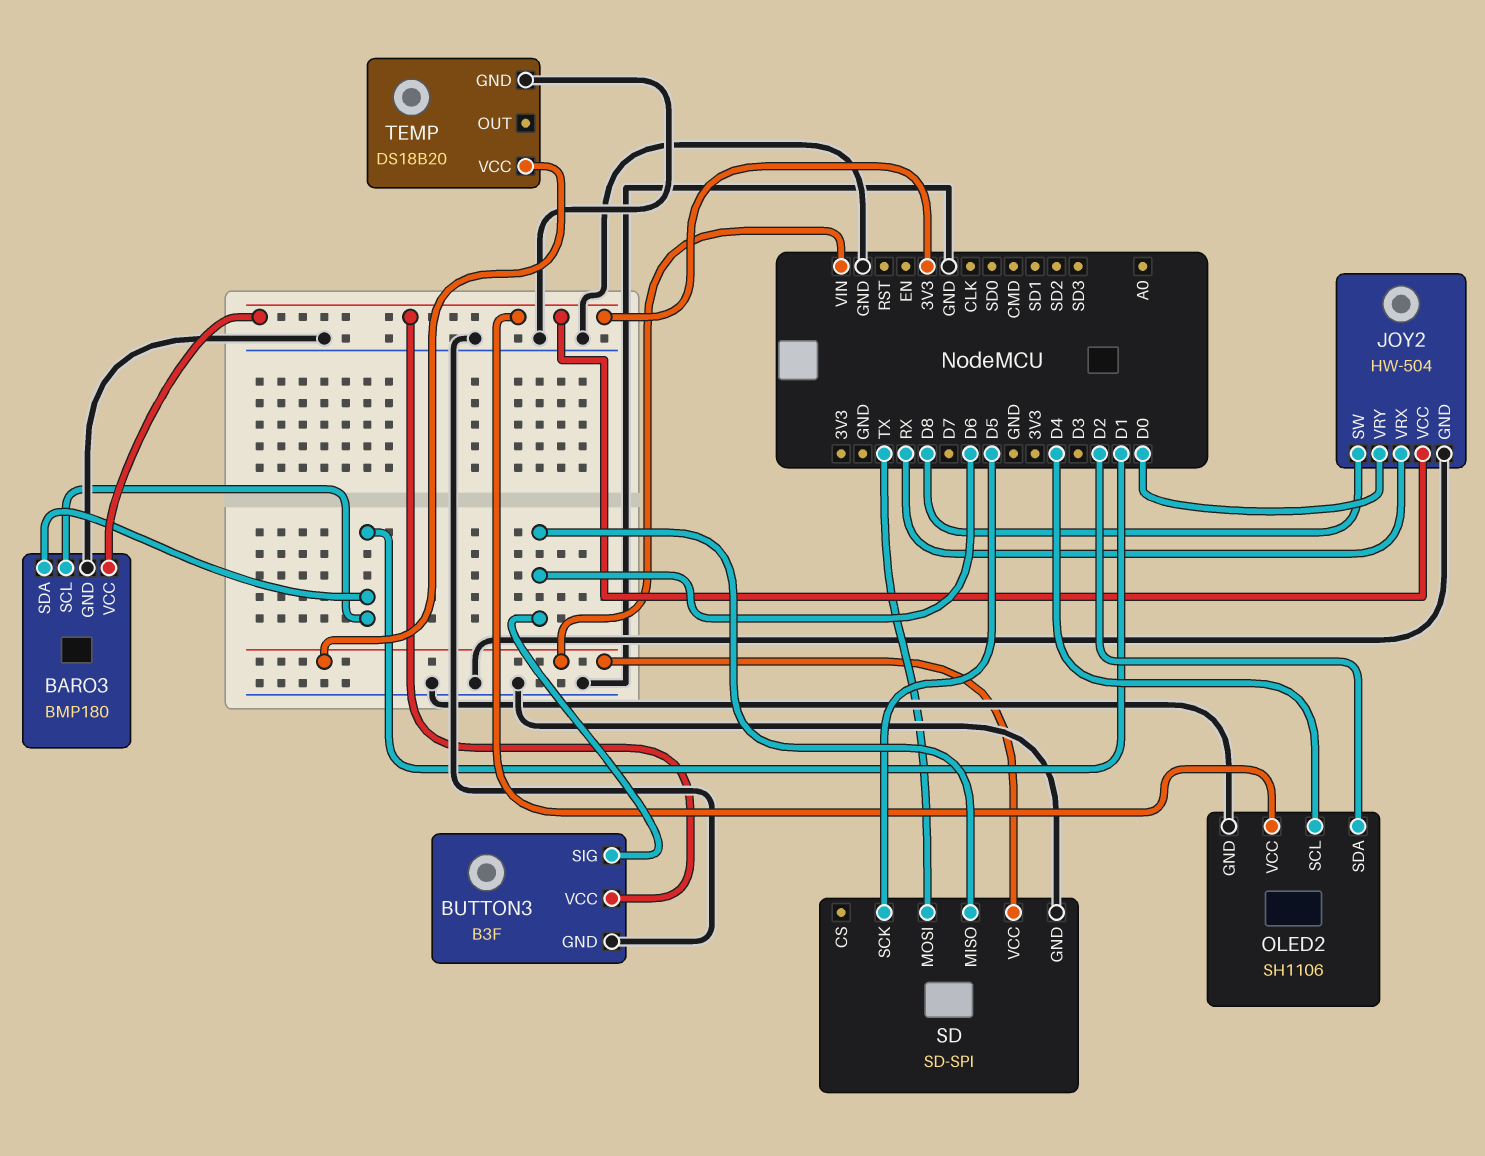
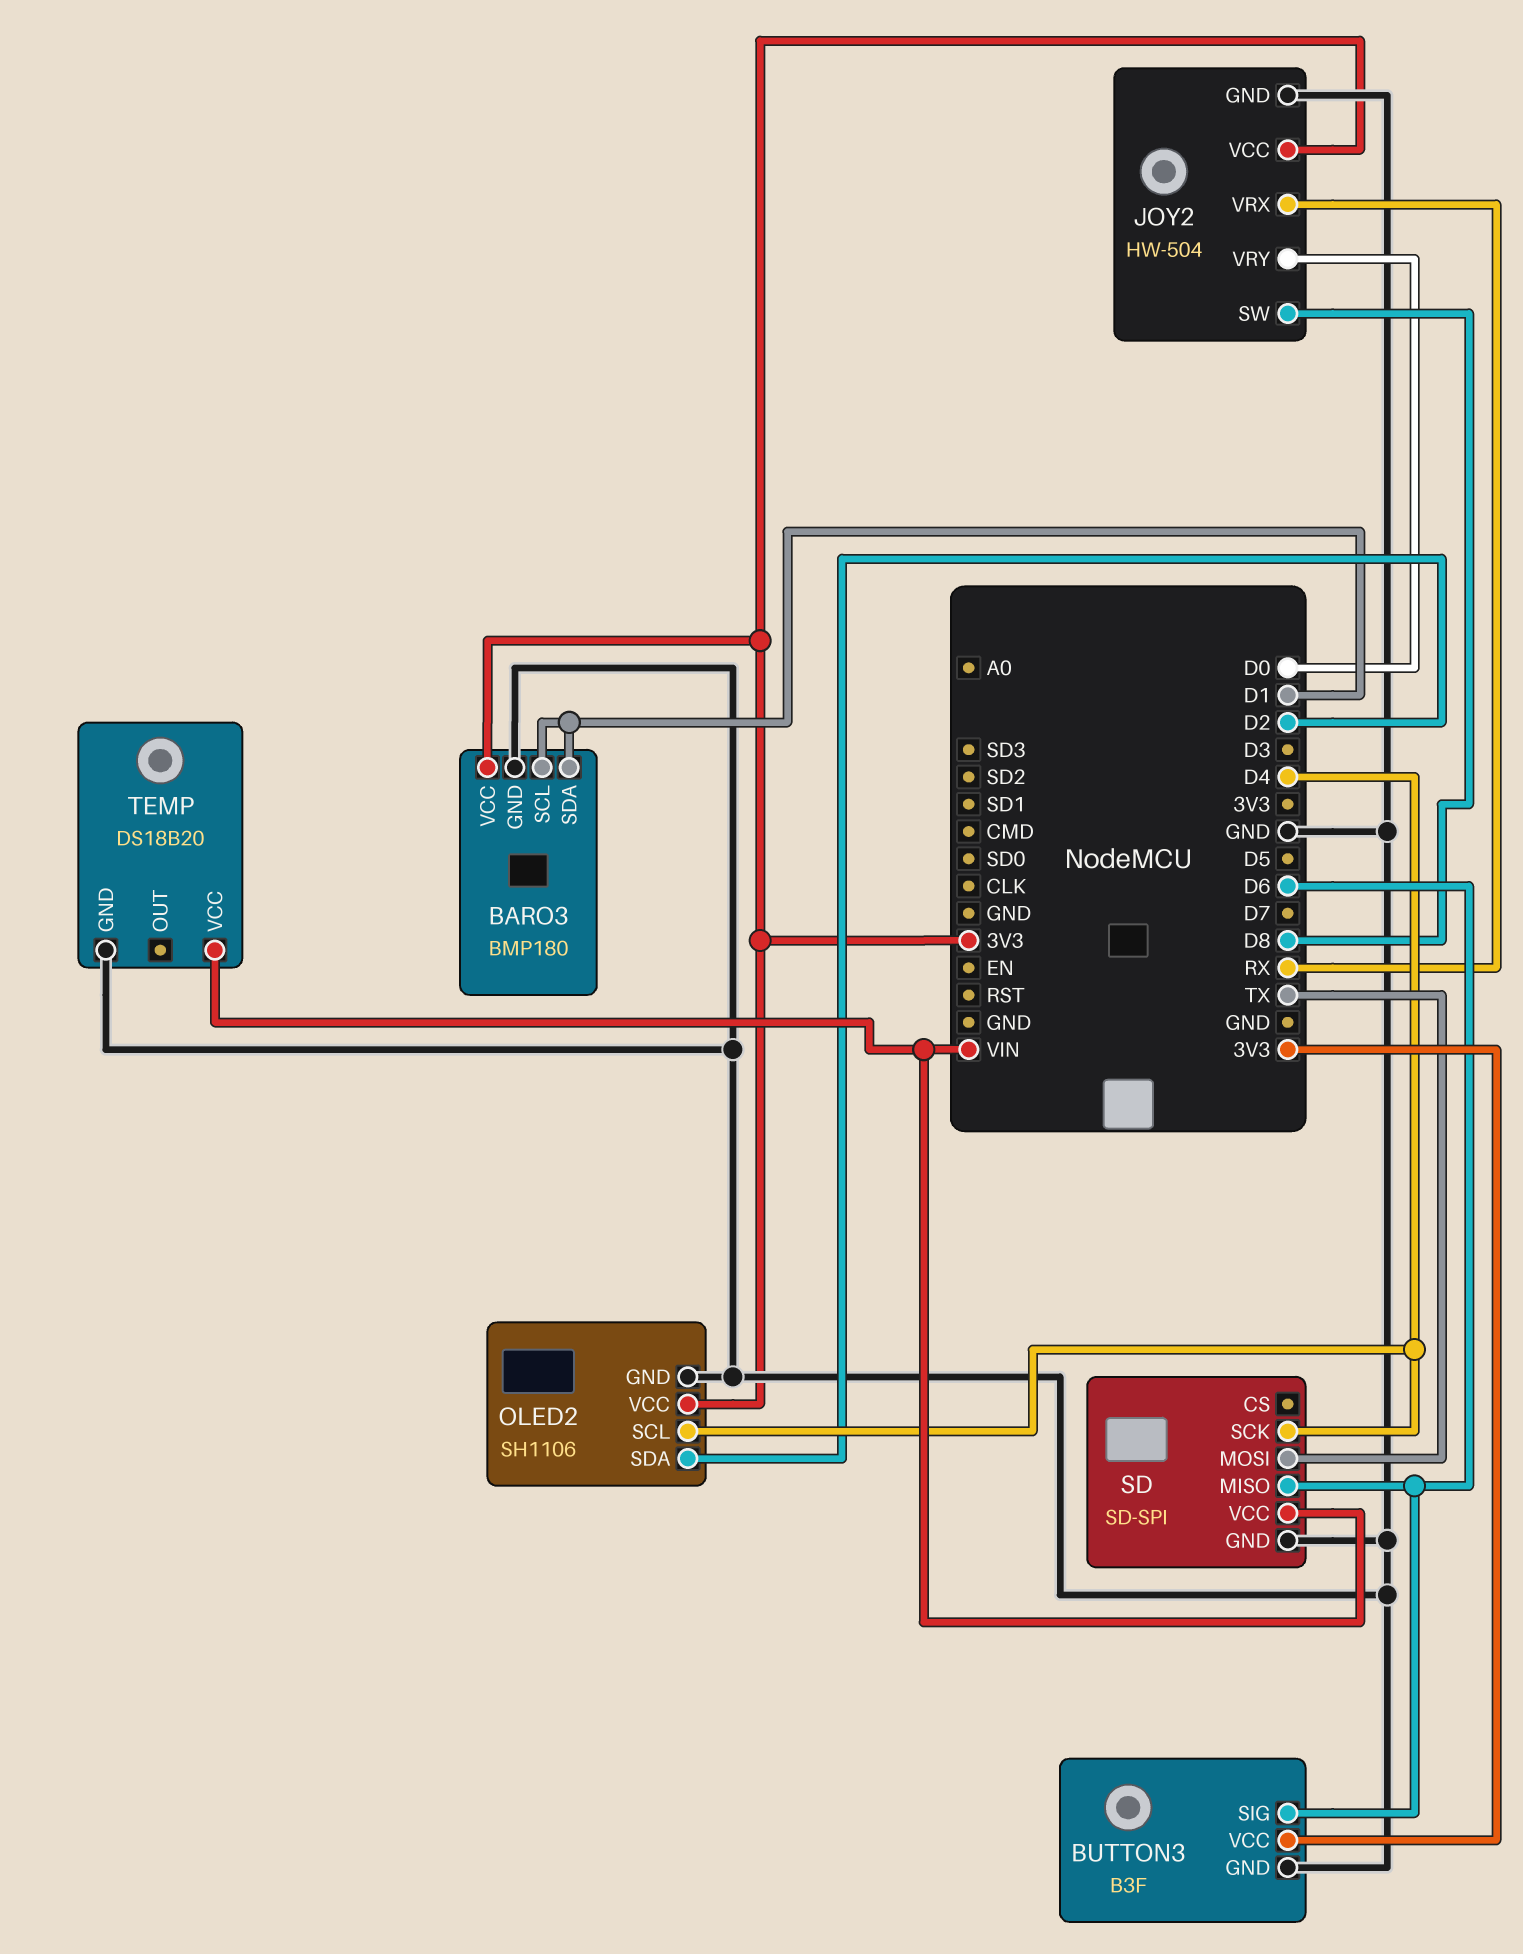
SD pin SCK: D5 -> D4

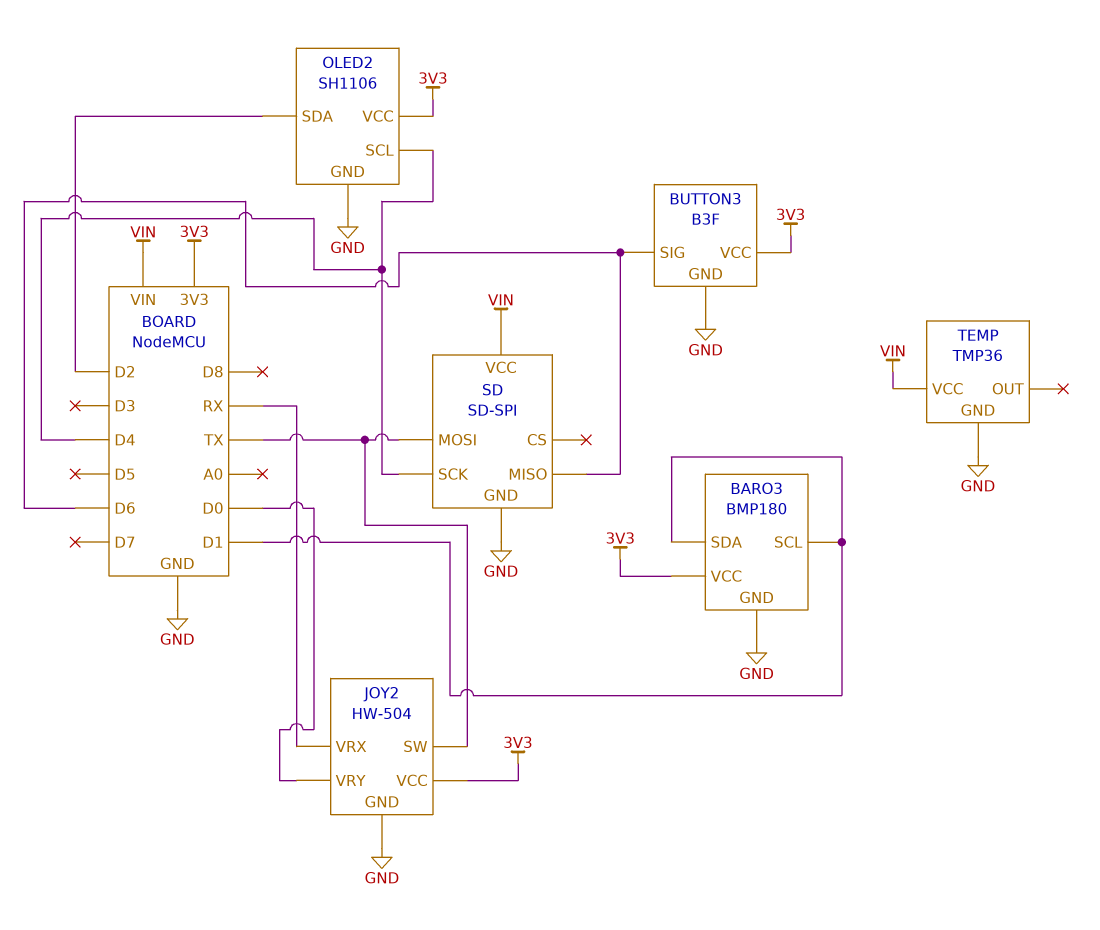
JOY2 pin SW: D8 -> TX
TEMP: DS18B20 -> TMP36

